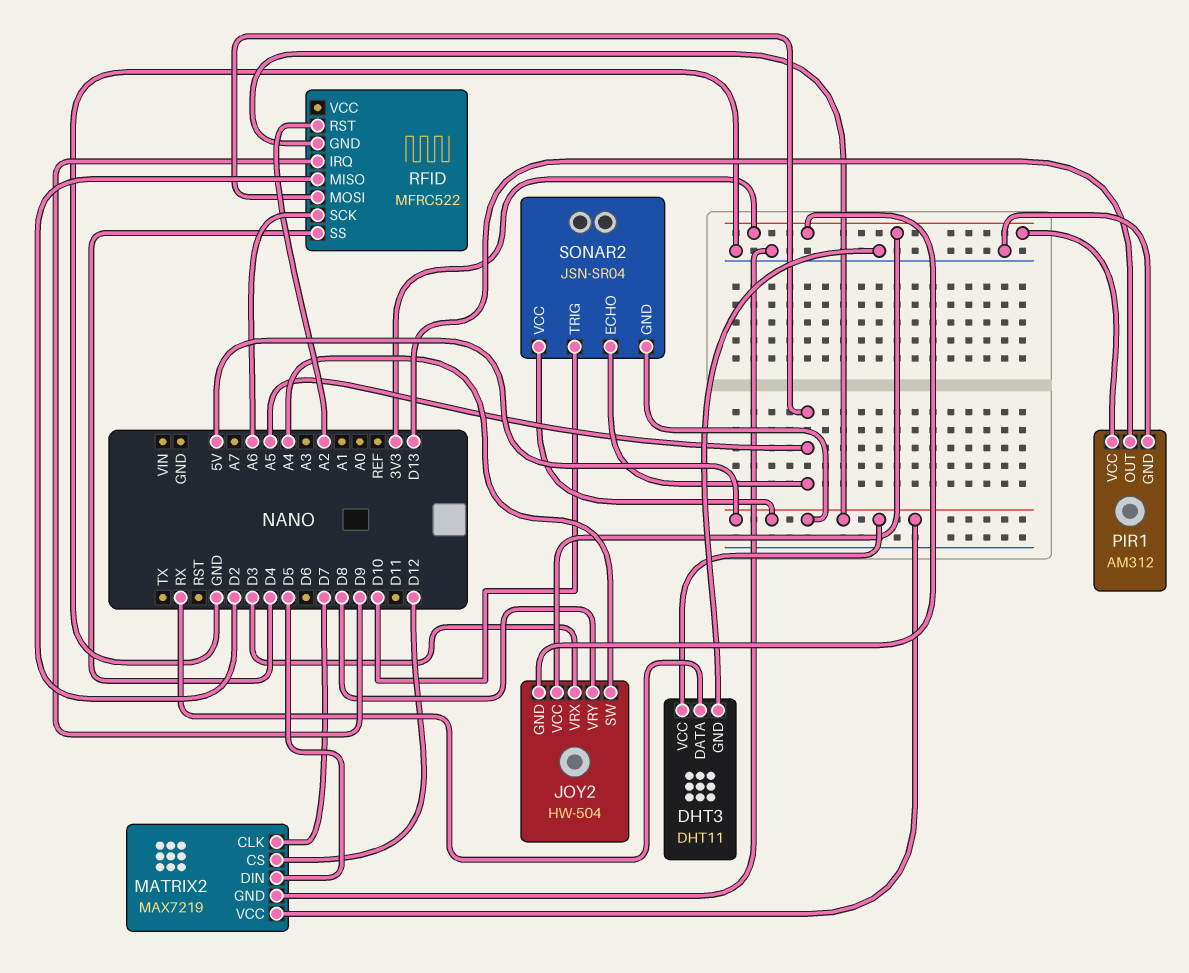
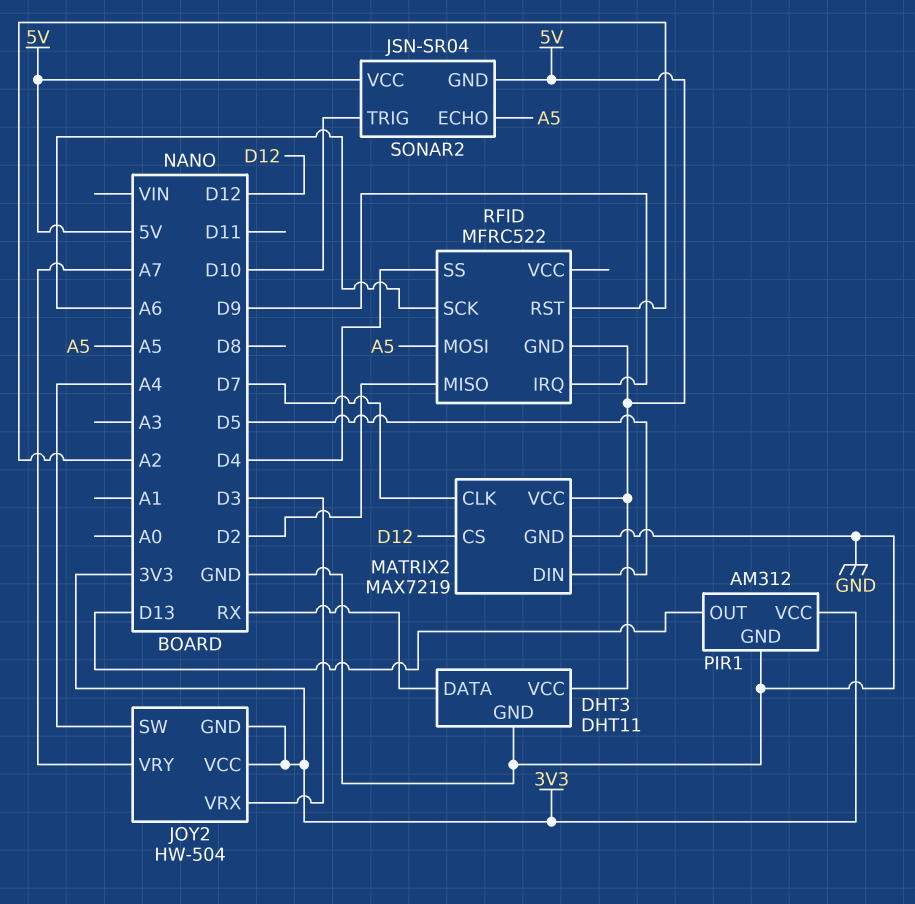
JOY2 pin VRY: D8 -> A7

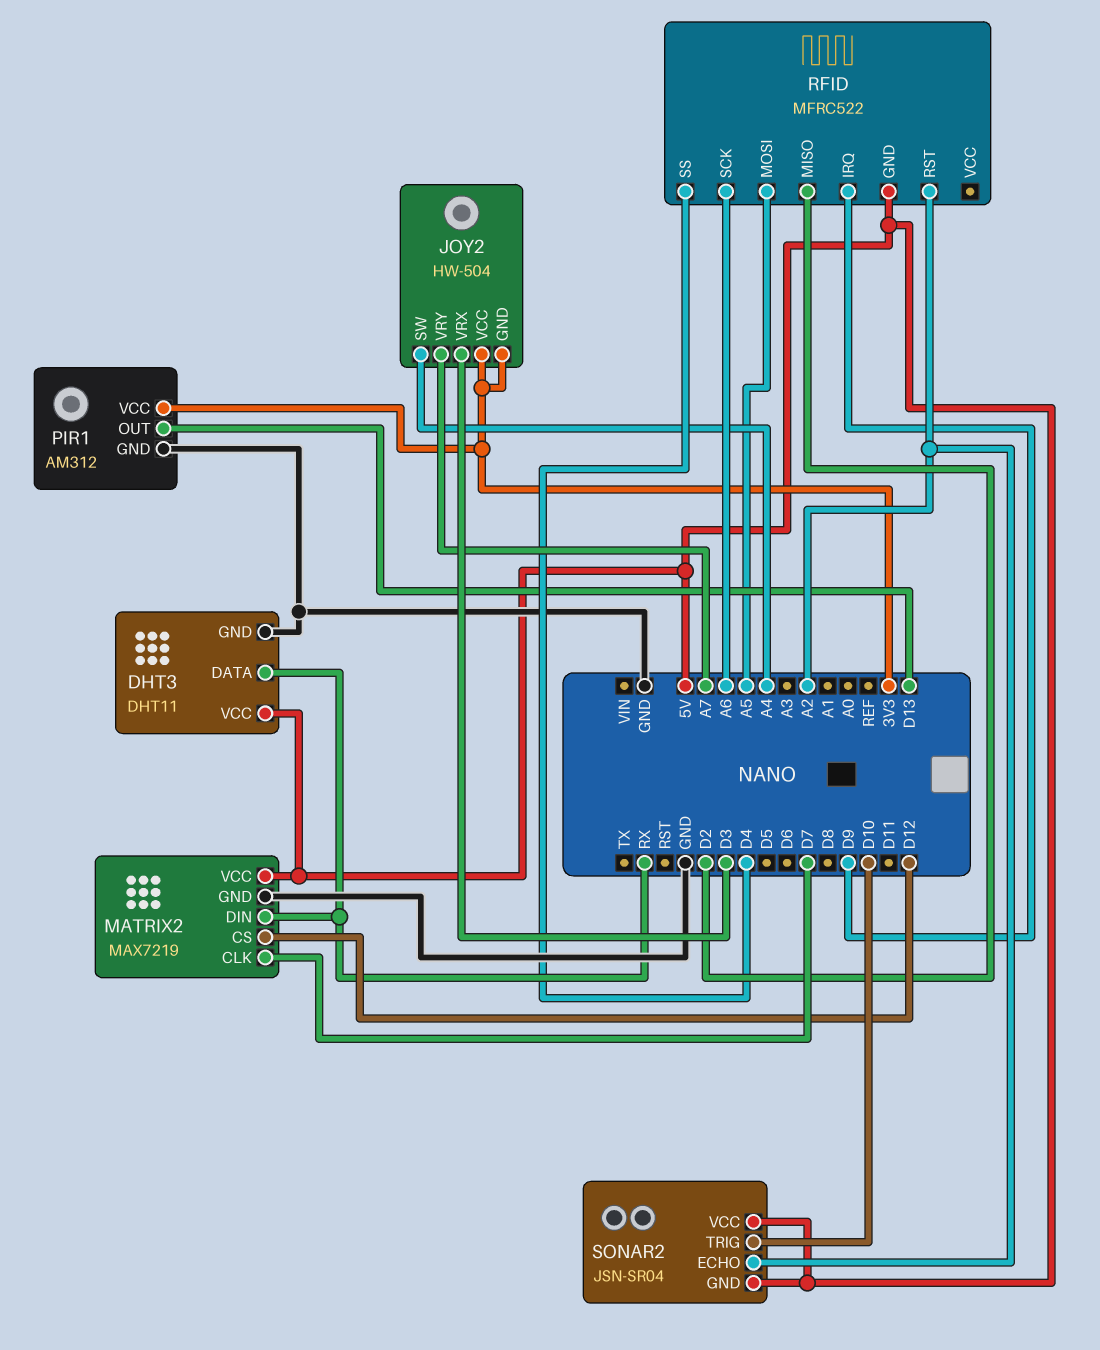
MATRIX2 pin DIN: D5 -> RX
SONAR2 pin ECHO: A5 -> A2

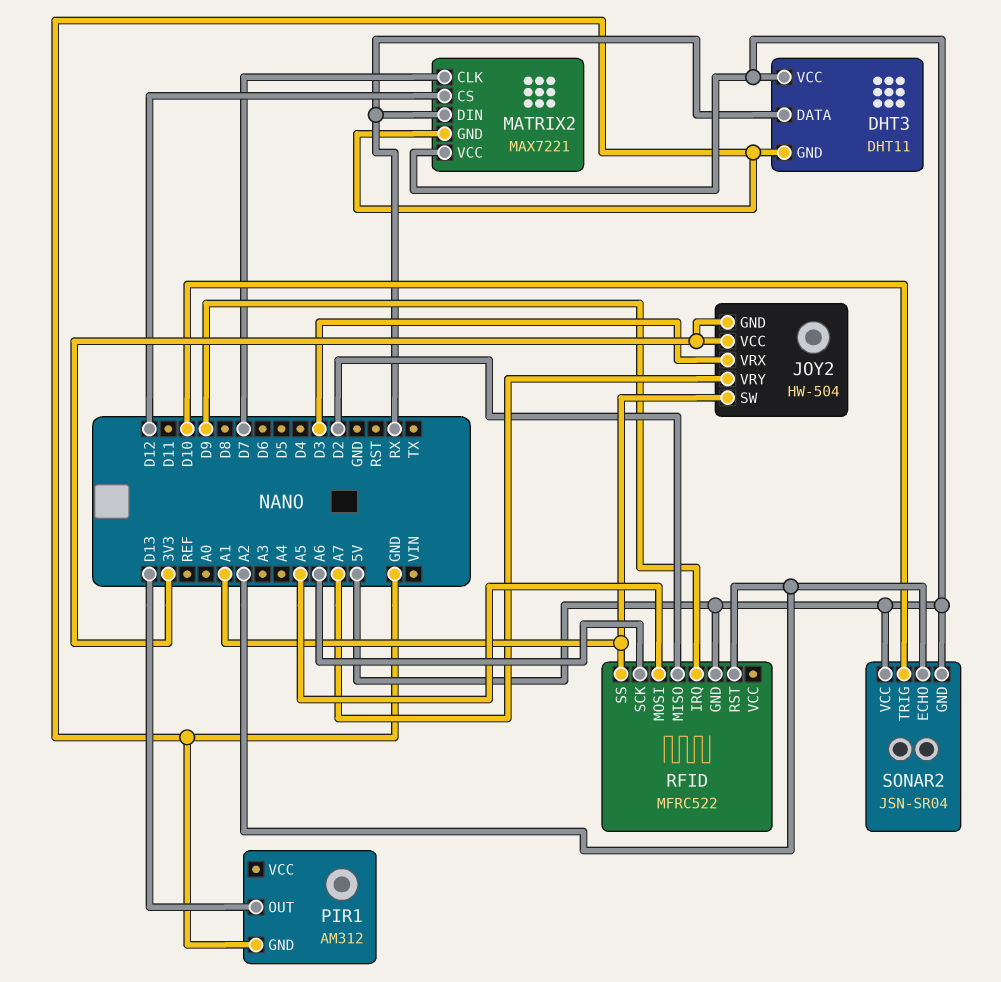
JOY2 pin SW: A4 -> A1
MATRIX2: MAX7219 -> MAX7221
PIR1 pin VCC: 3V3 -> none
RFID pin SS: D4 -> A1

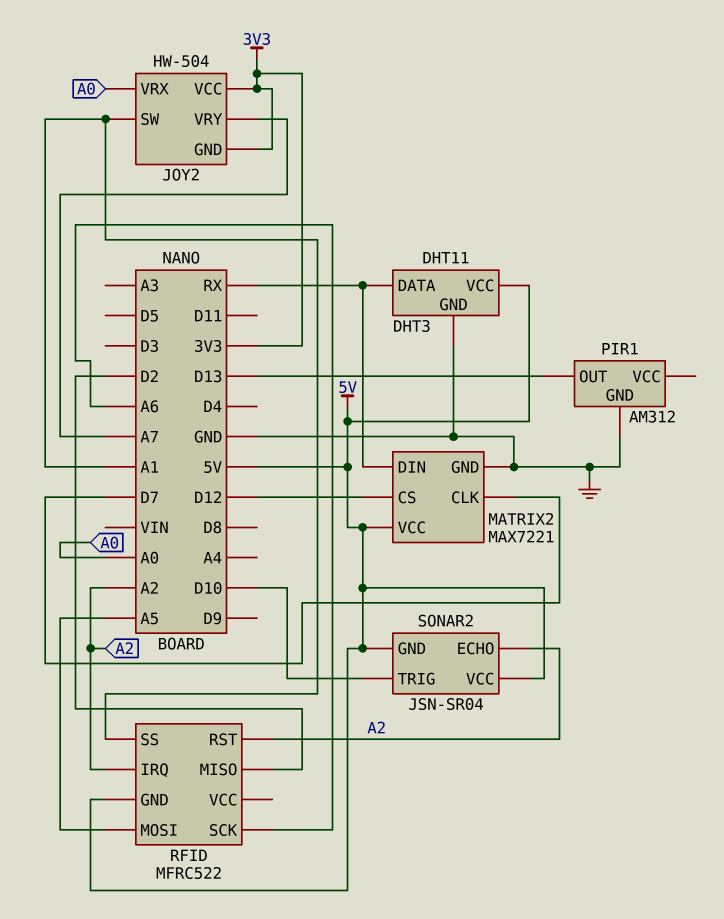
JOY2 pin VRX: D3 -> A0
RFID pin IRQ: D9 -> A2

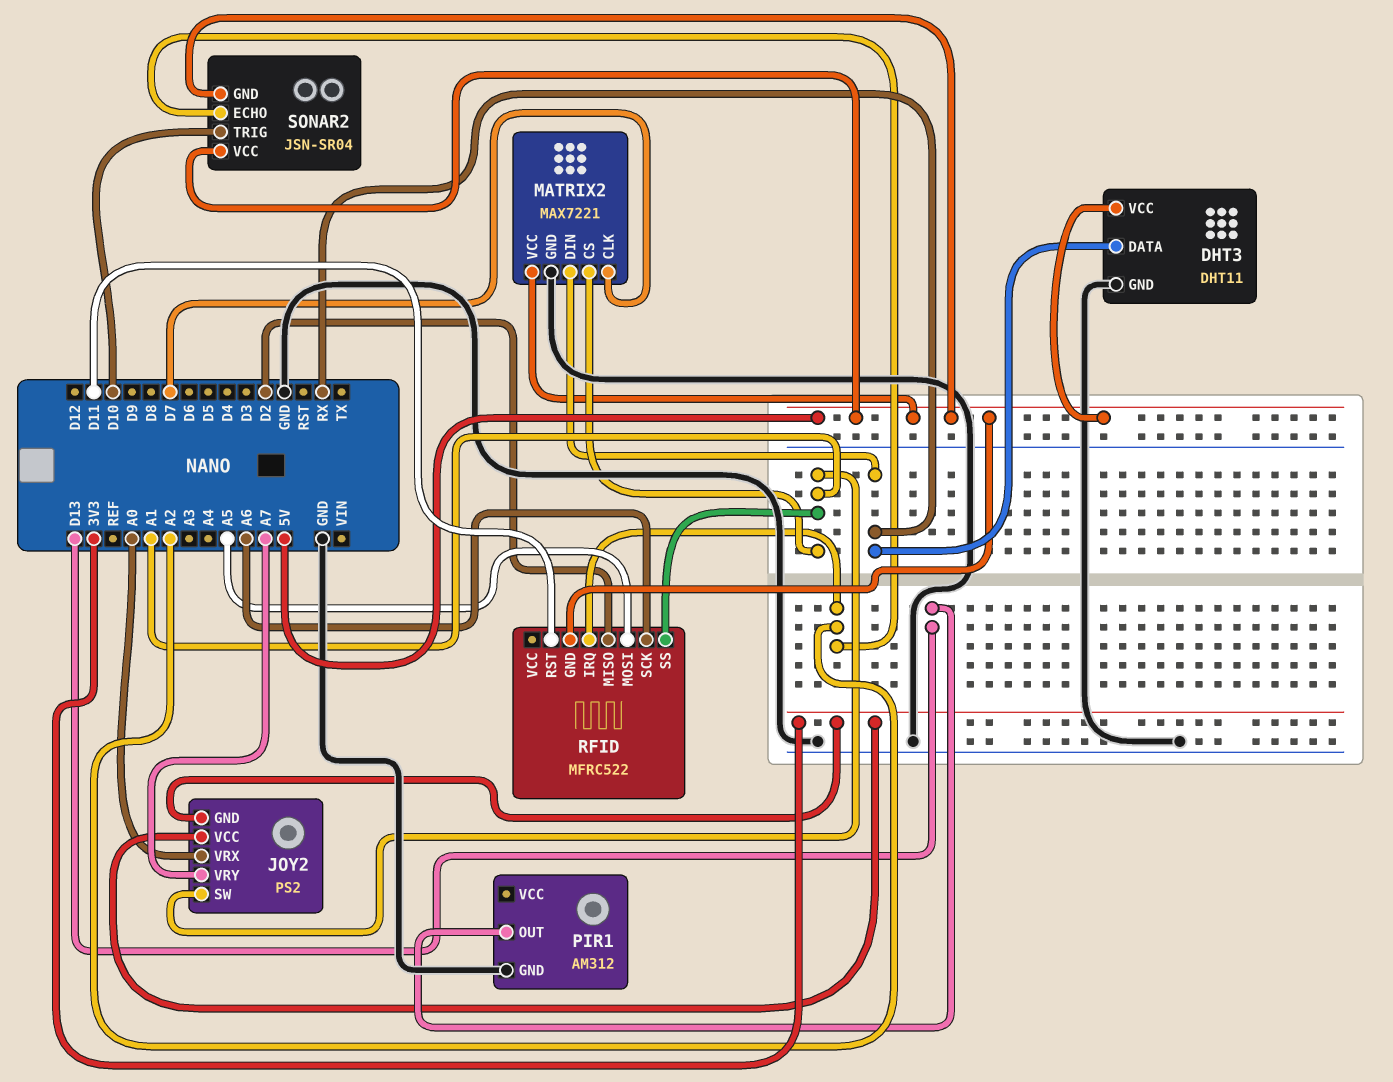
JOY2: HW-504 -> PS2
MATRIX2 pin CS: D12 -> A1
RFID pin RST: A2 -> D11

